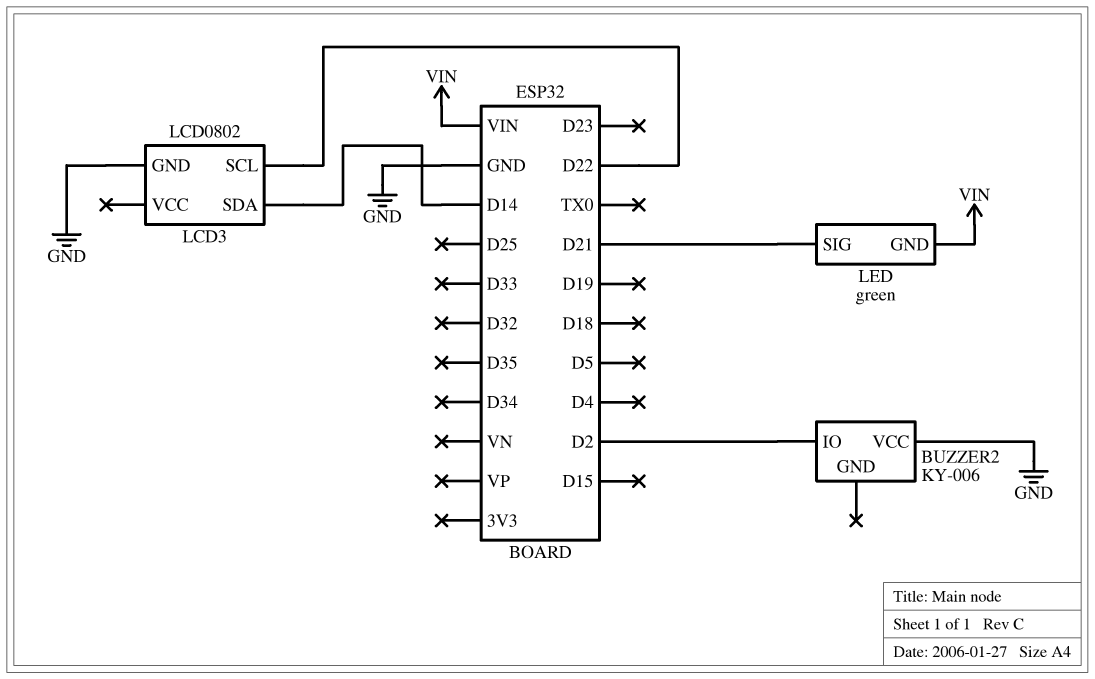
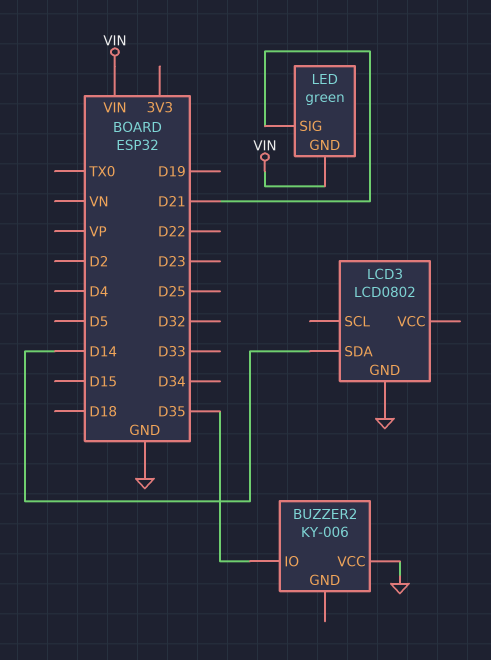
BUZZER2 pin IO: D2 -> D35
LCD3 pin SCL: D22 -> none

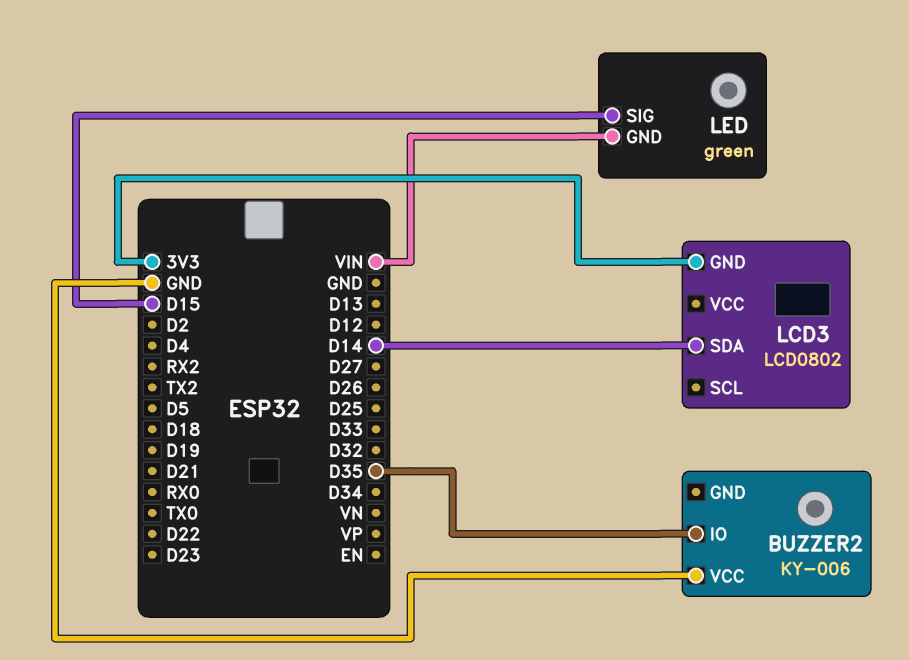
LCD3 pin GND: GND -> 3V3
LED pin SIG: D21 -> D15

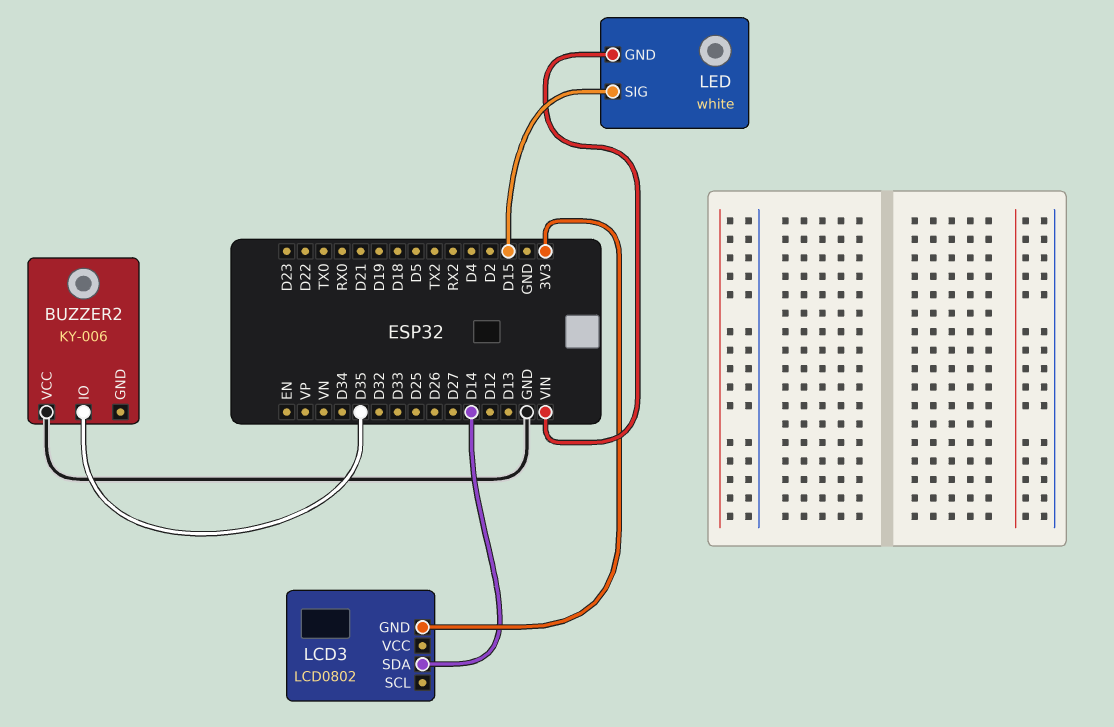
LED: green -> white

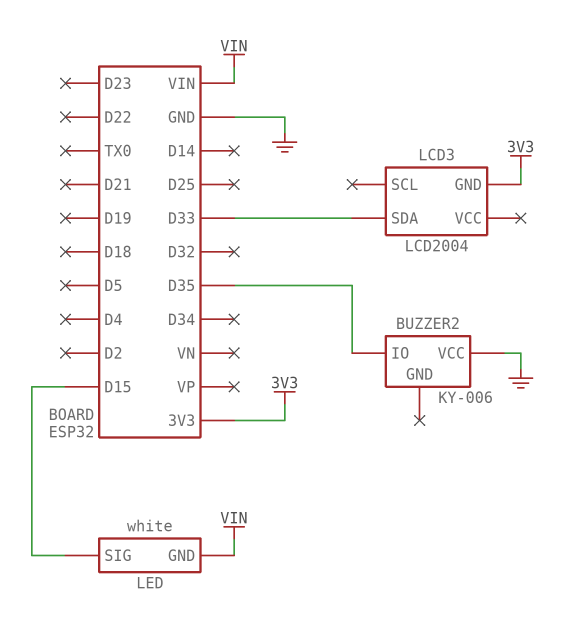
LCD3: LCD0802 -> LCD2004
LCD3 pin SDA: D14 -> D33

